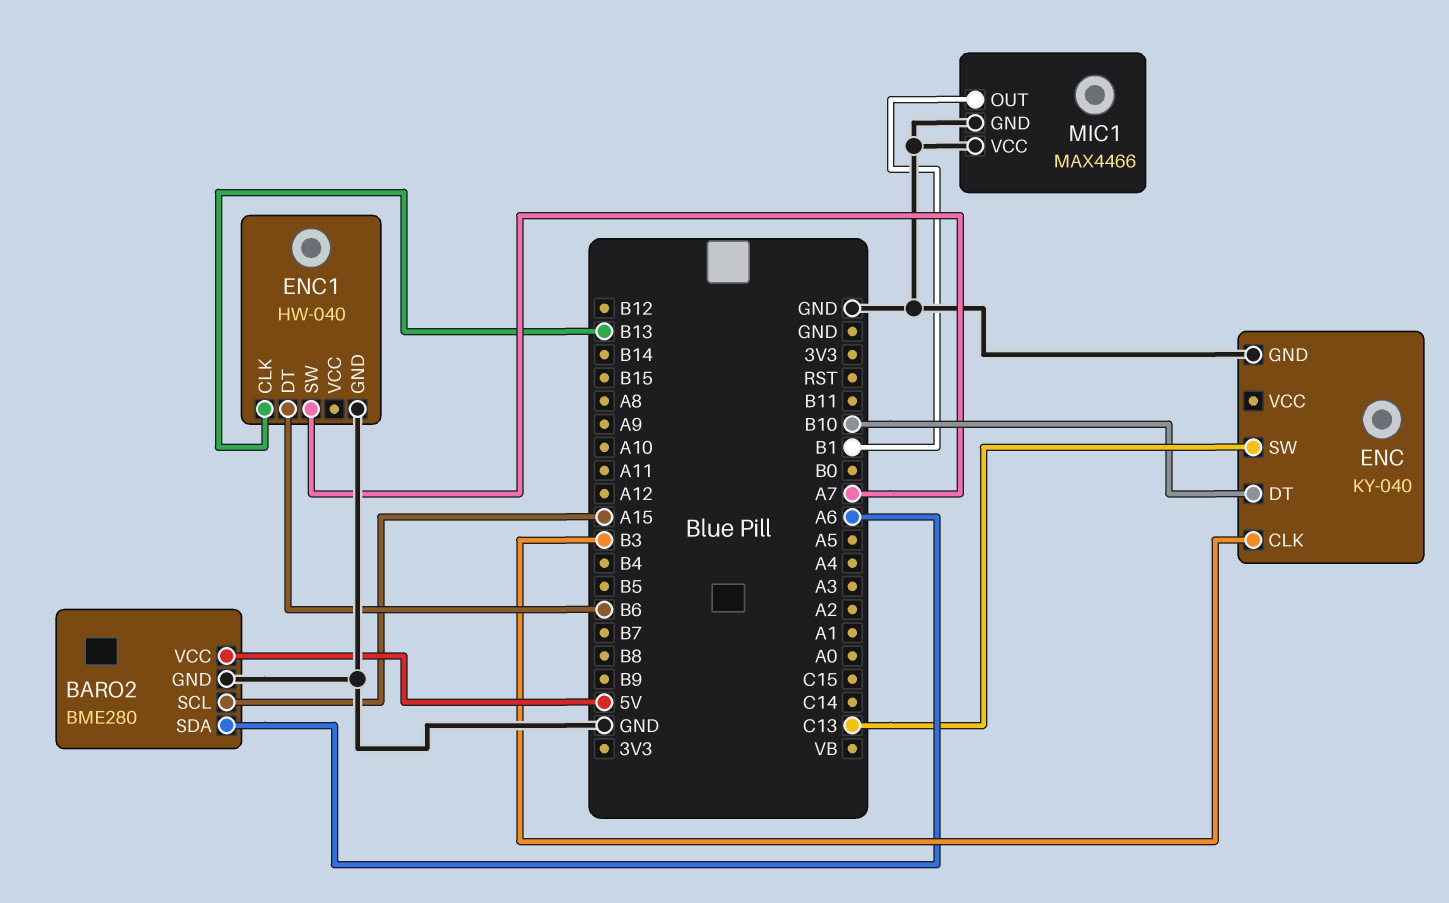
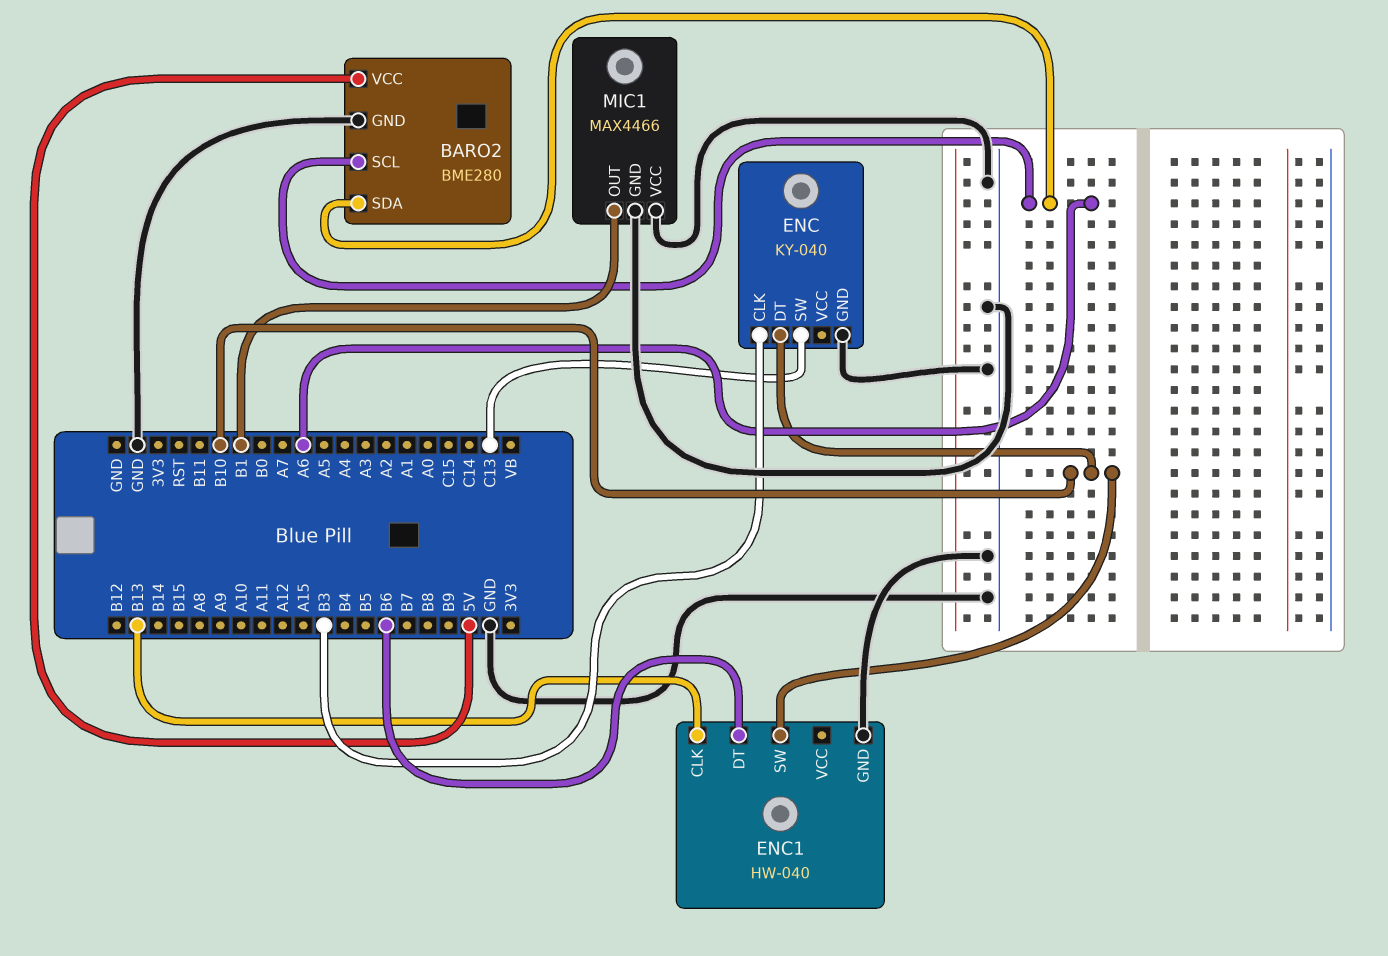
BARO2 pin SCL: A15 -> A6
ENC1 pin SW: A7 -> B10

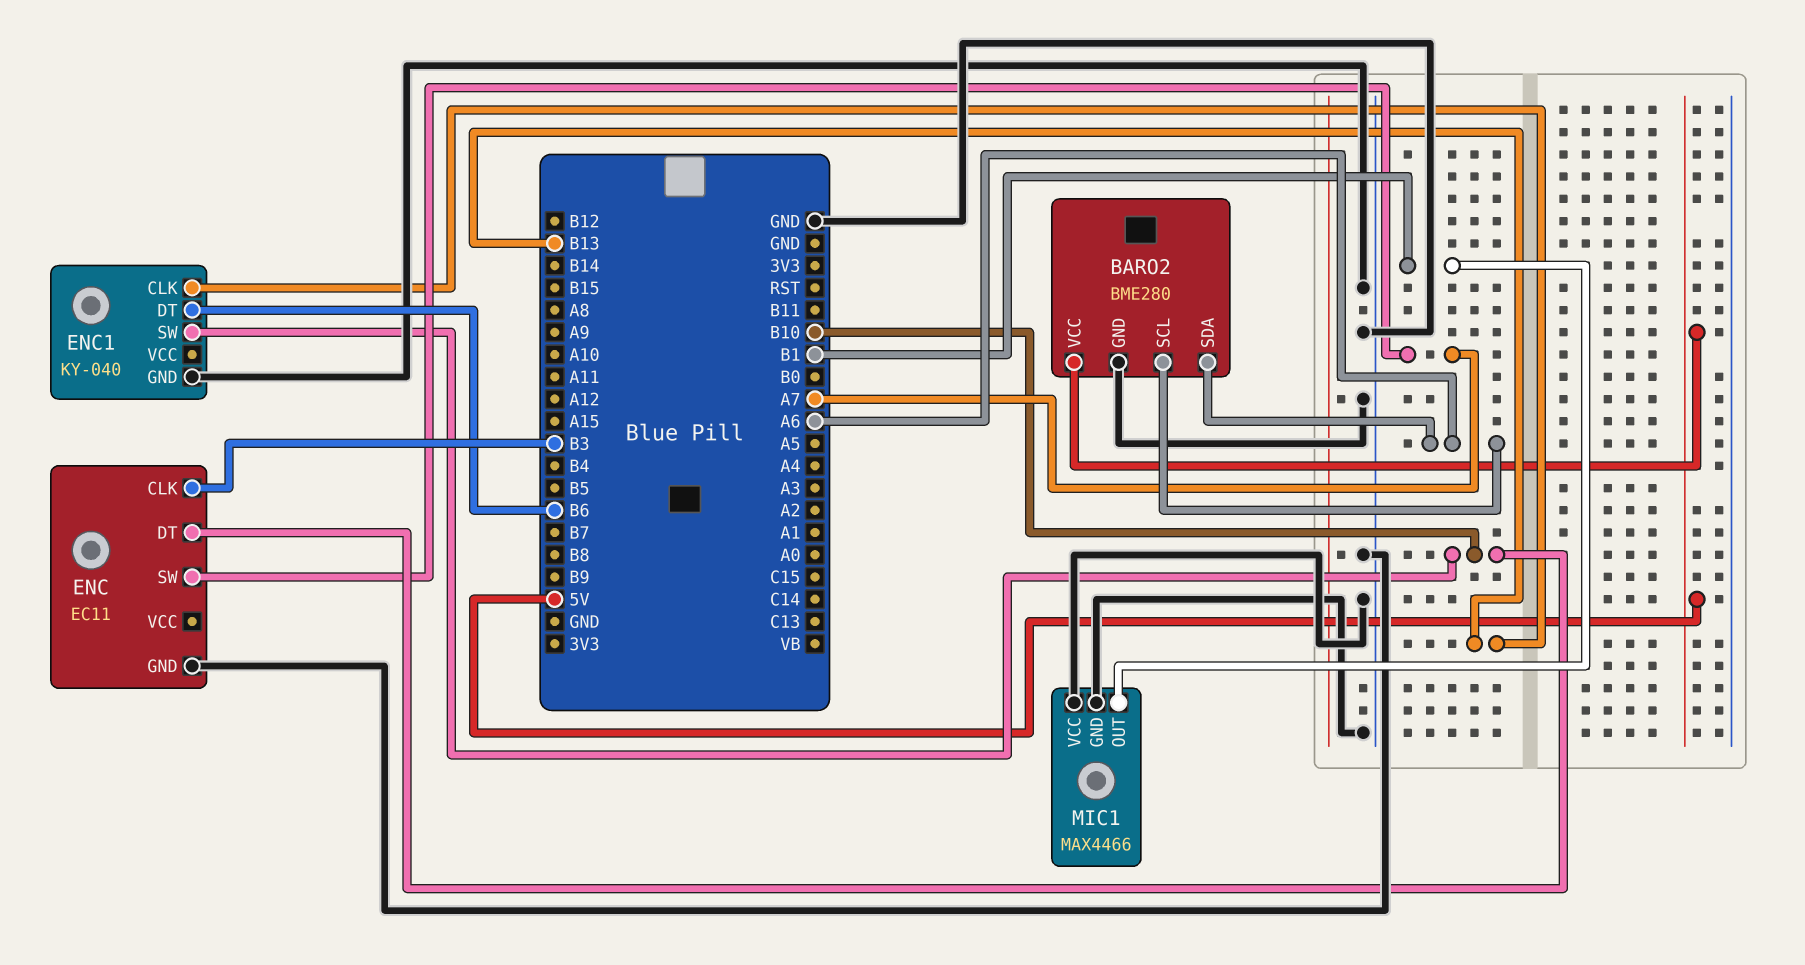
ENC: KY-040 -> EC11
ENC pin SW: C13 -> A7
ENC1: HW-040 -> KY-040

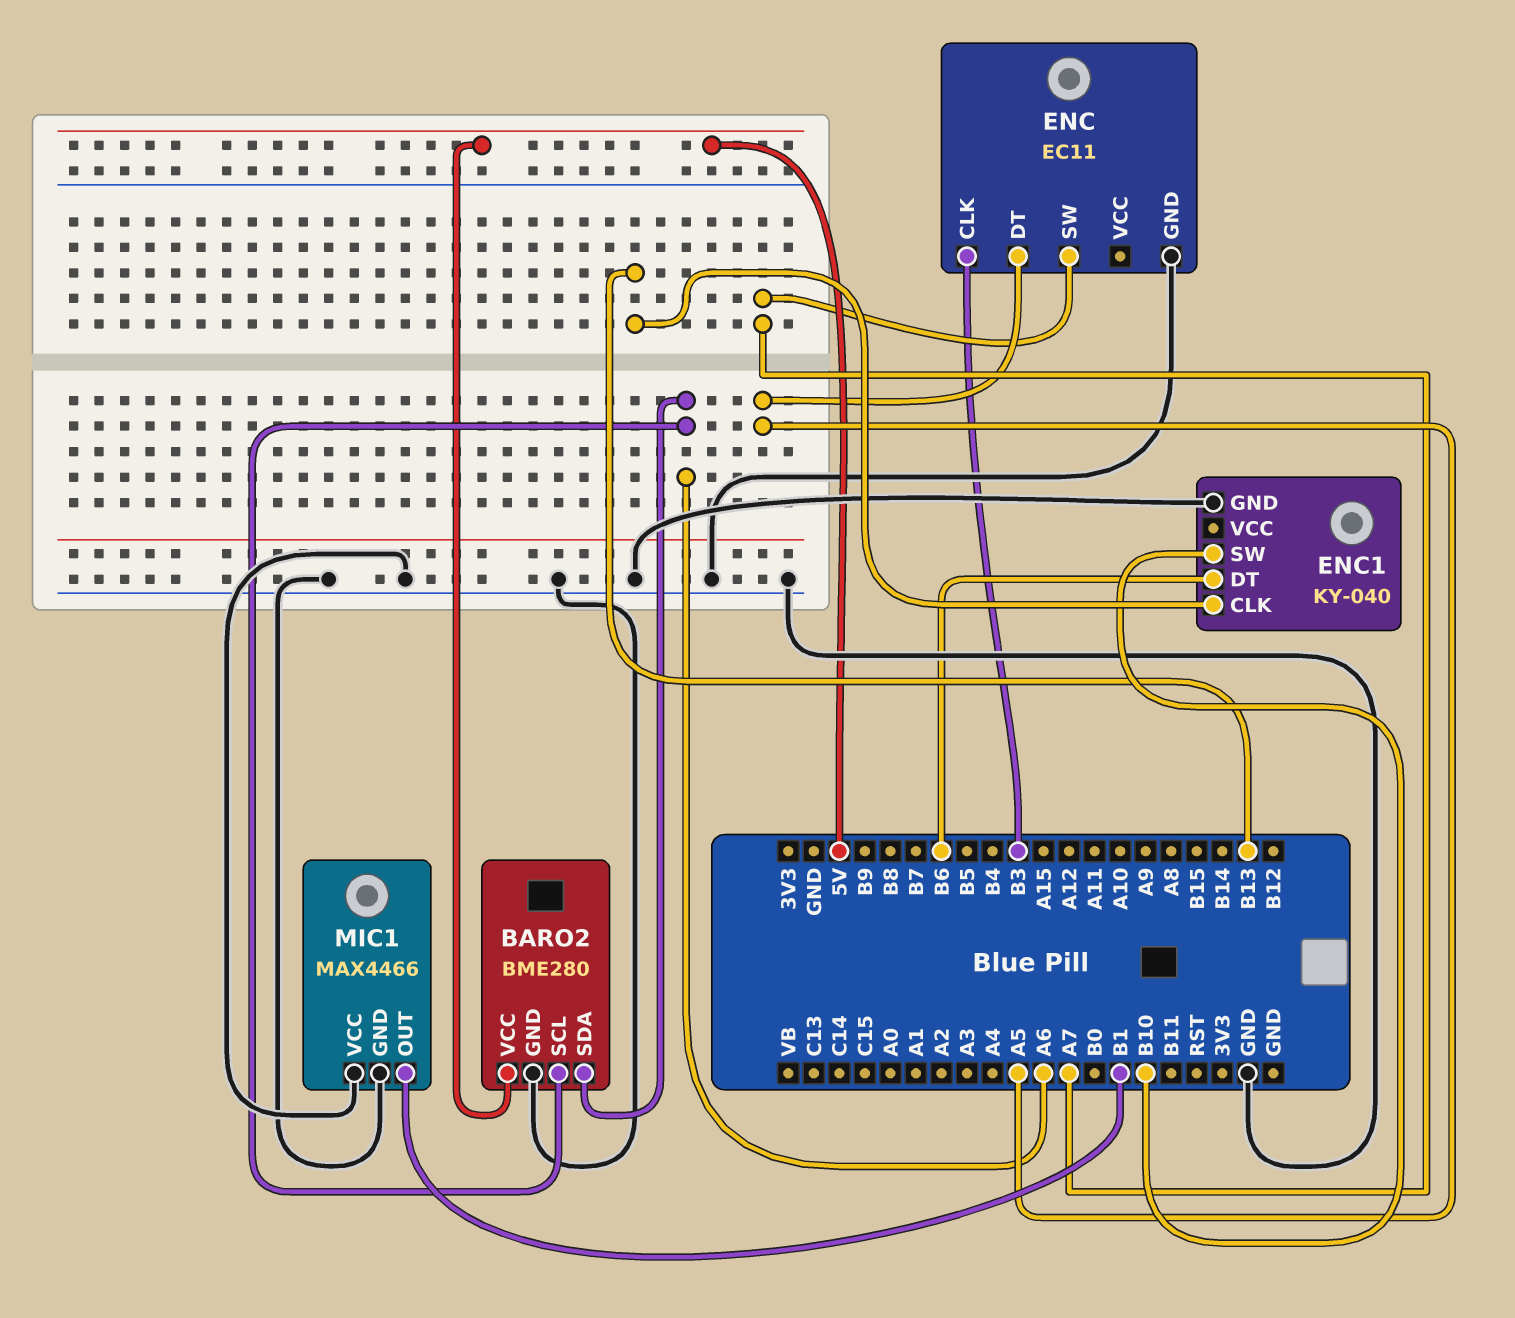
ENC pin DT: B10 -> A5

